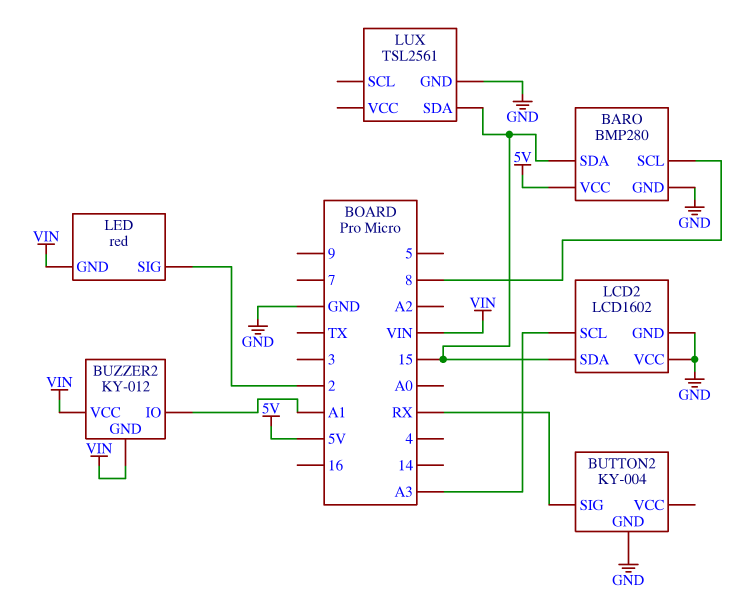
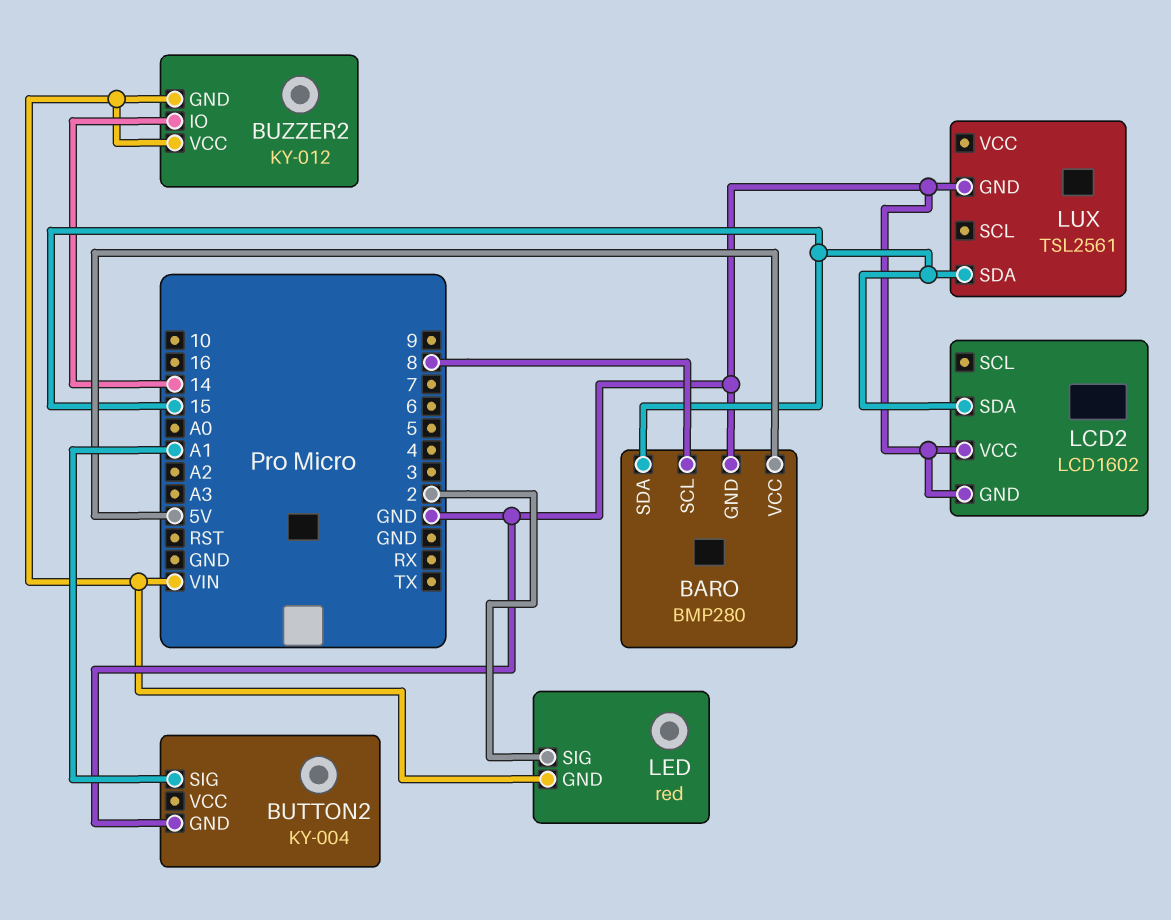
BUTTON2 pin SIG: RX -> A1
BUZZER2 pin IO: A1 -> 14
LCD2 pin SCL: A3 -> none

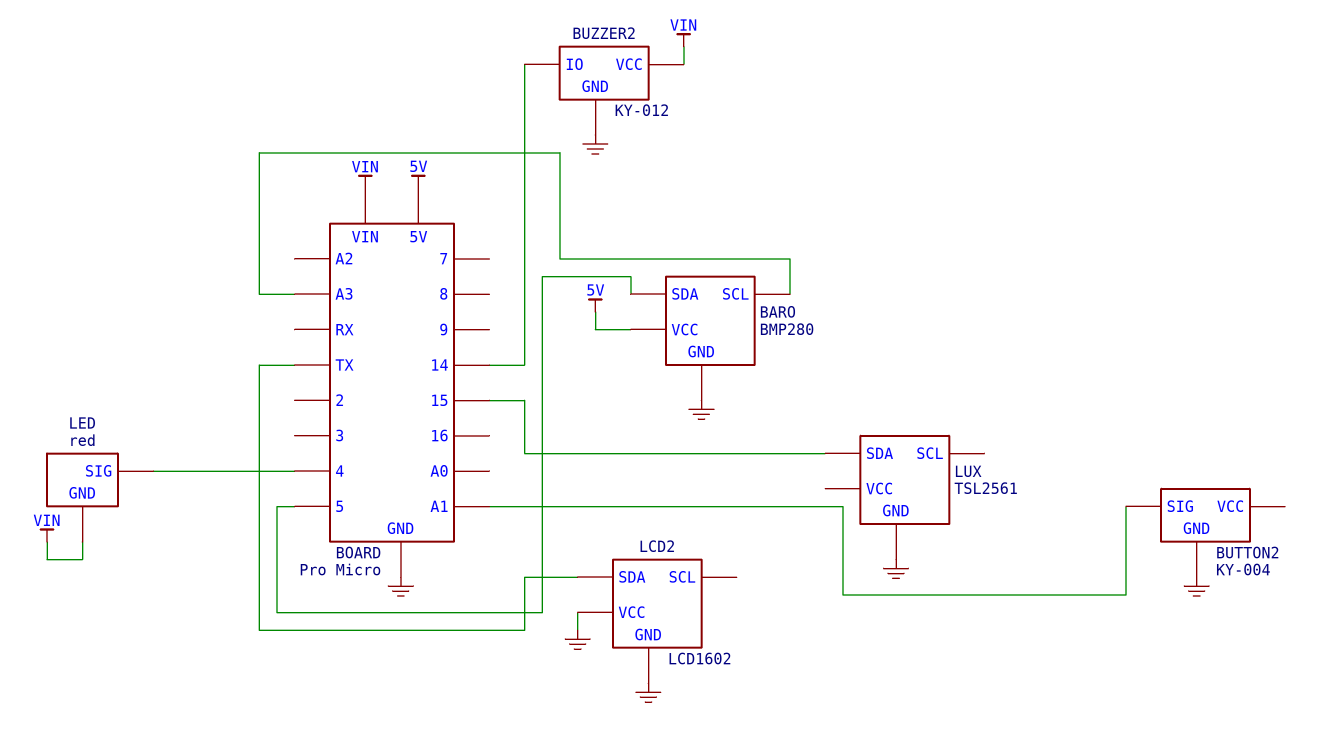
BARO pin SCL: 8 -> A3
BARO pin SDA: 15 -> 5
BUZZER2 pin GND: VIN -> GND
LCD2 pin SDA: 15 -> TX
LED pin SIG: 2 -> 4

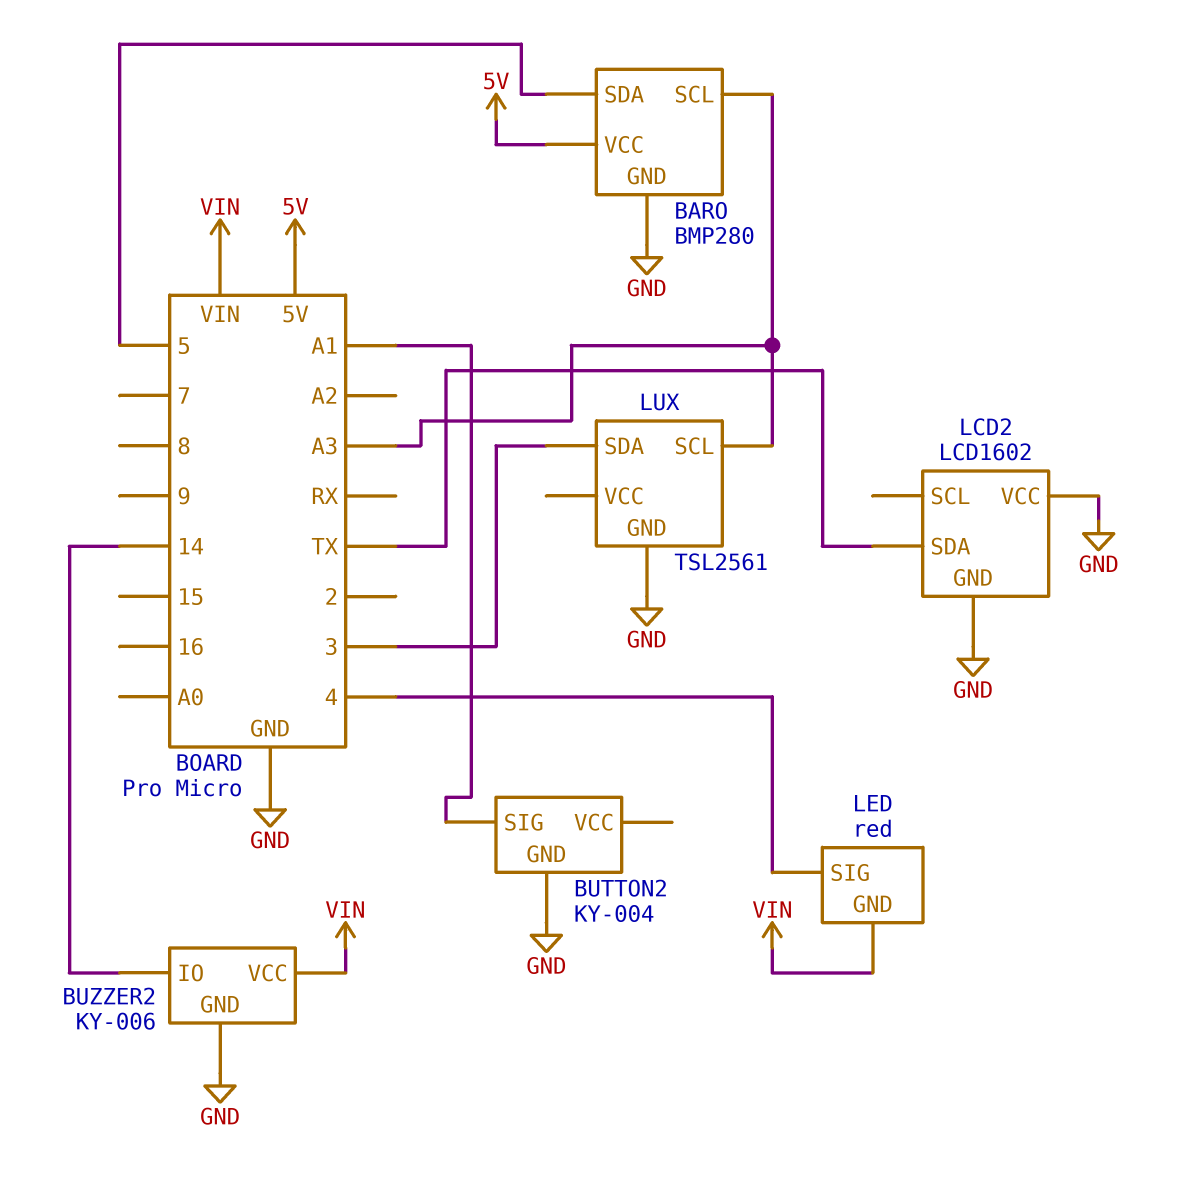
BUZZER2: KY-012 -> KY-006
LUX pin SCL: none -> A3
LUX pin SDA: 15 -> 3

